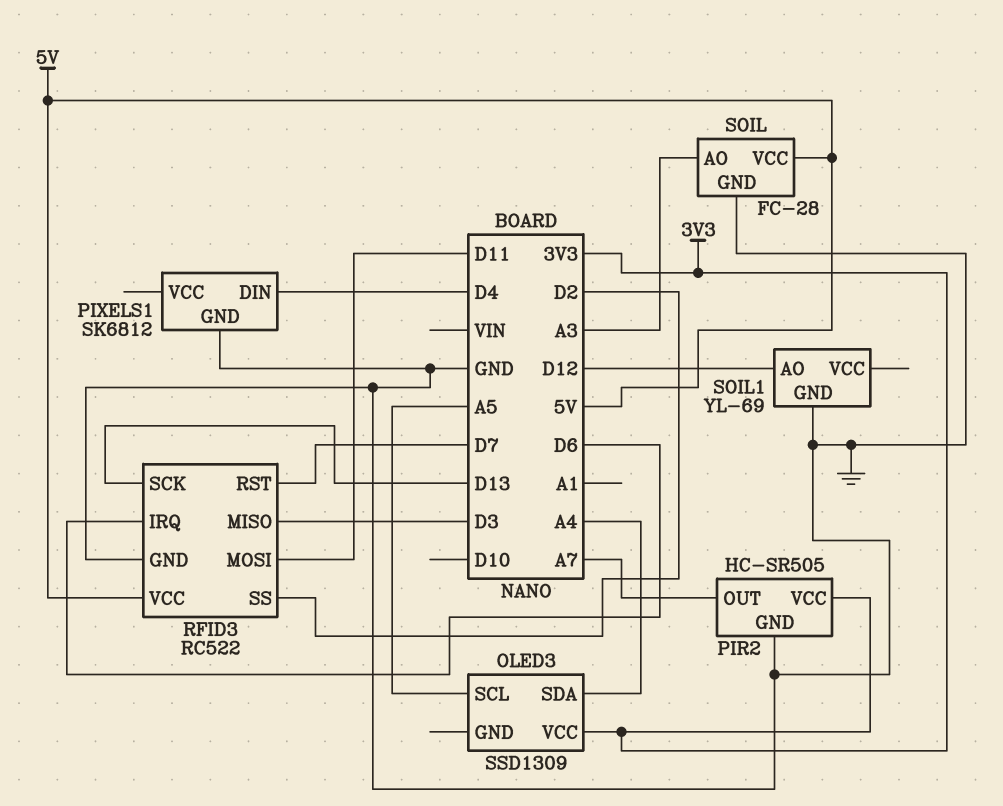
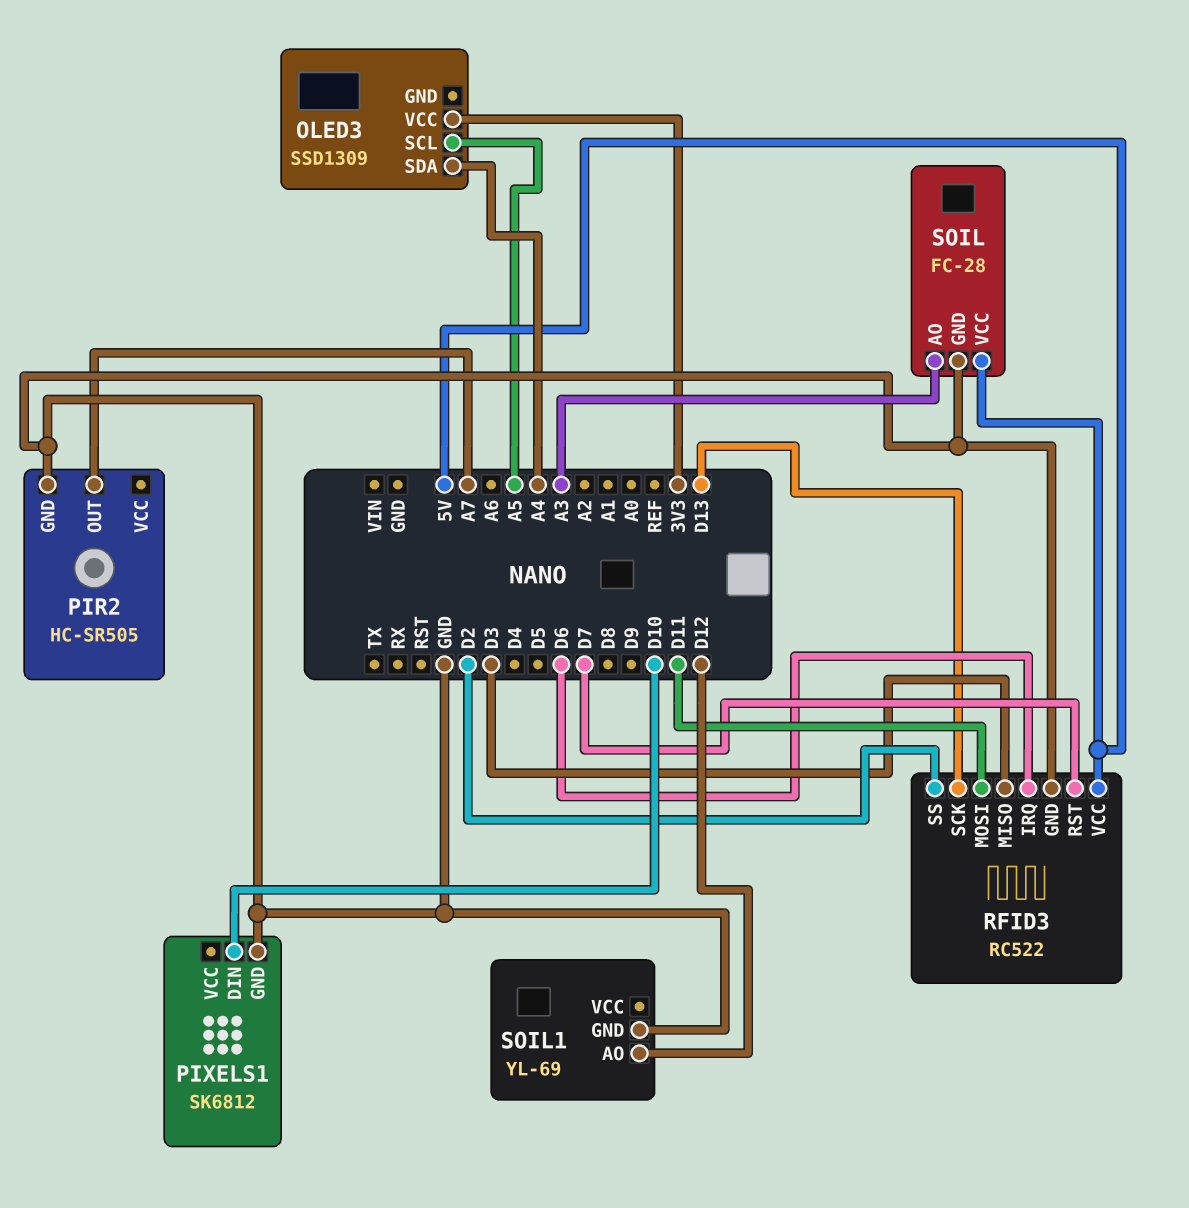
PIR2 pin VCC: 3V3 -> none
PIXELS1 pin DIN: D4 -> D10

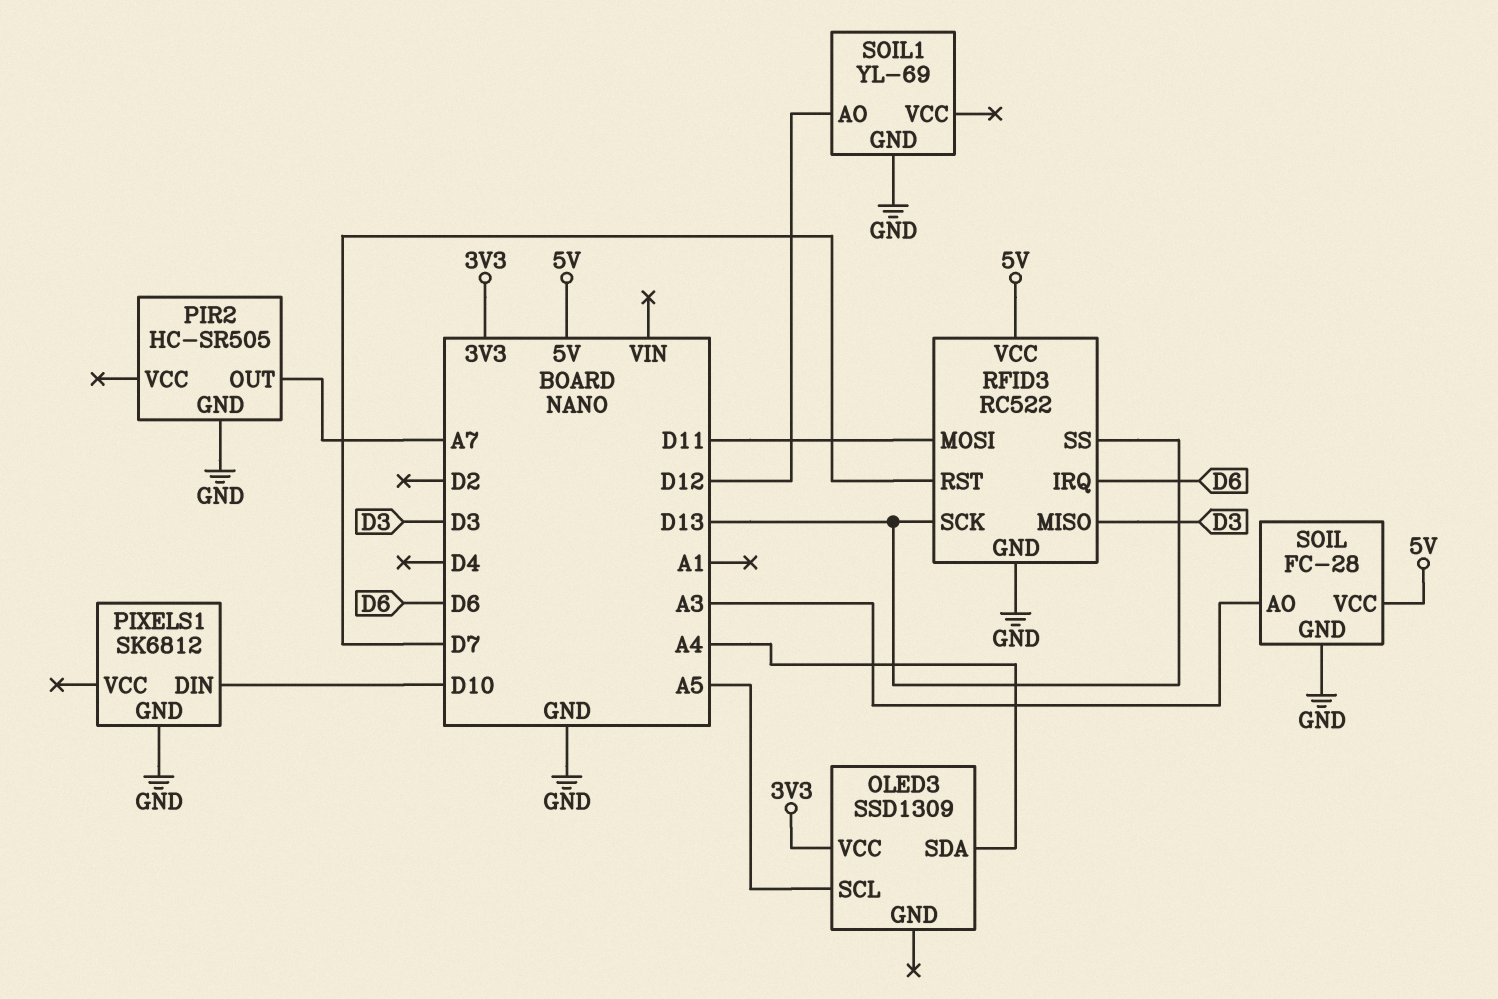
RFID3 pin SS: D2 -> D13

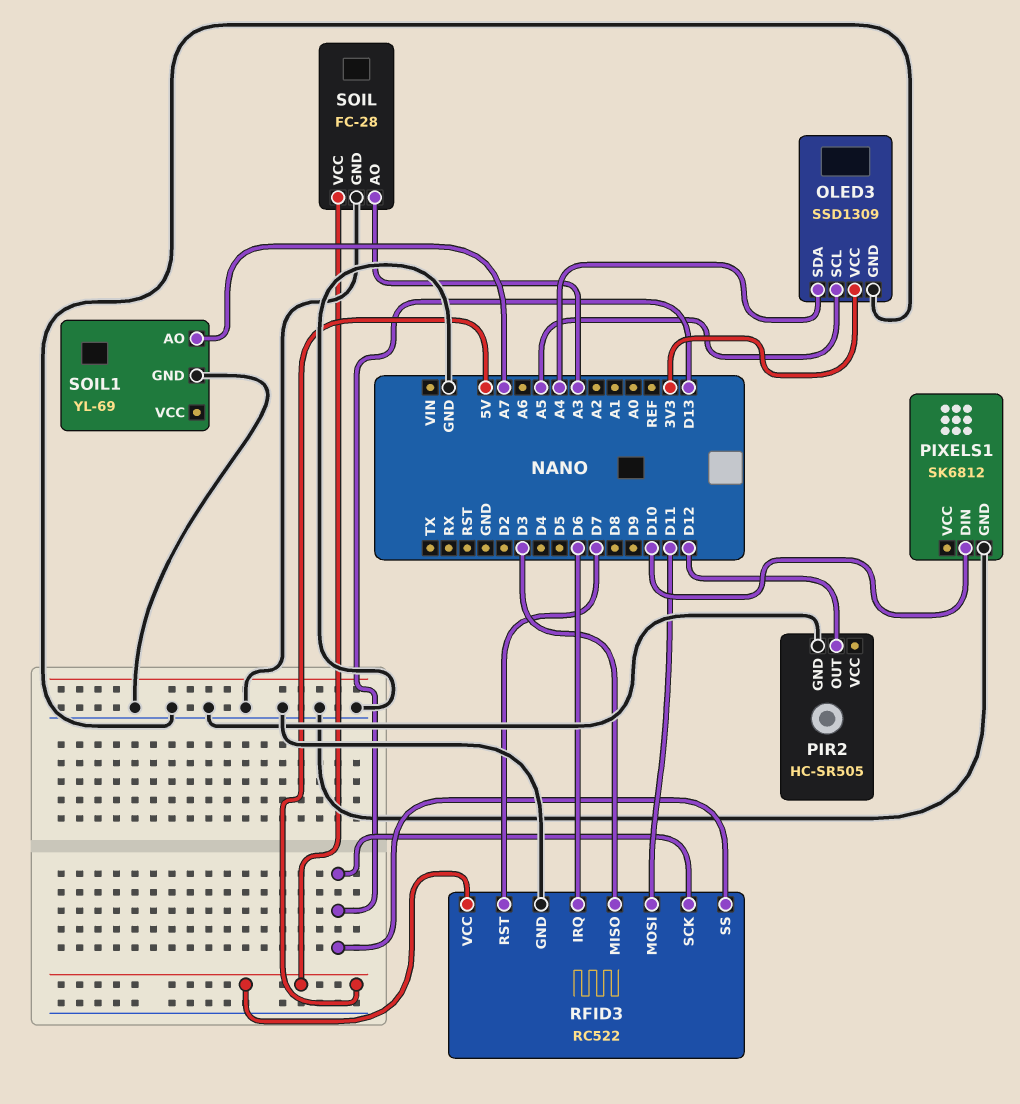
OLED3 pin GND: none -> GND
PIR2 pin OUT: A7 -> D12
SOIL1 pin AO: D12 -> A7

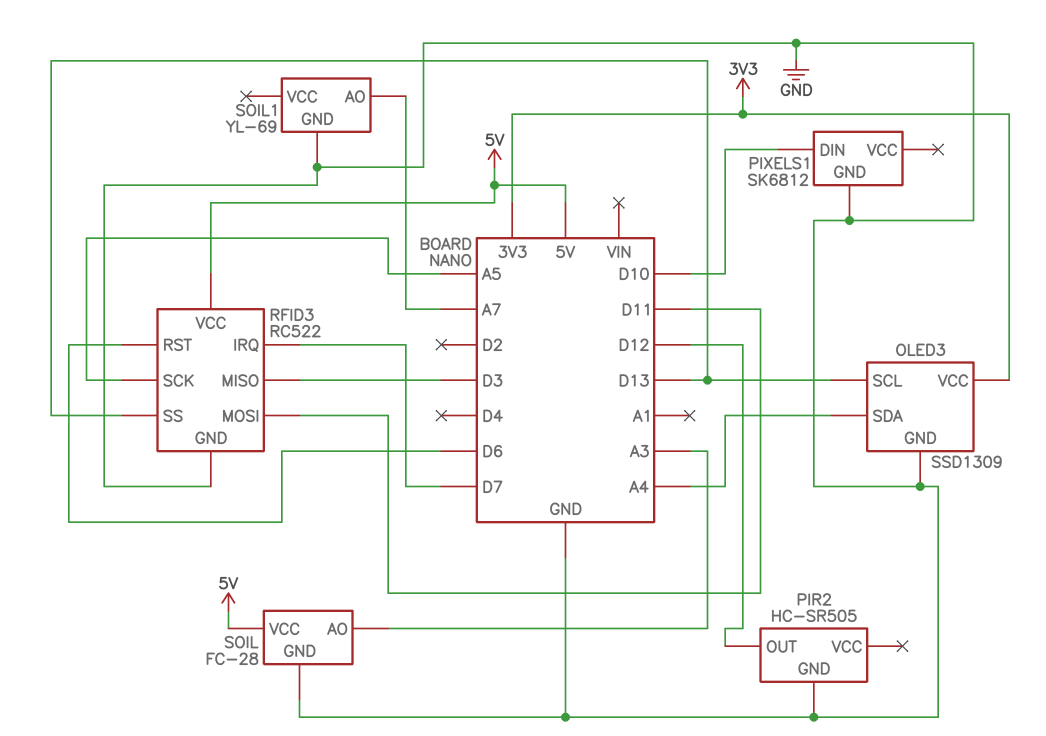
OLED3 pin SCL: A5 -> D13
RFID3 pin IRQ: D6 -> D7
RFID3 pin RST: D7 -> D6
RFID3 pin SCK: D13 -> A5

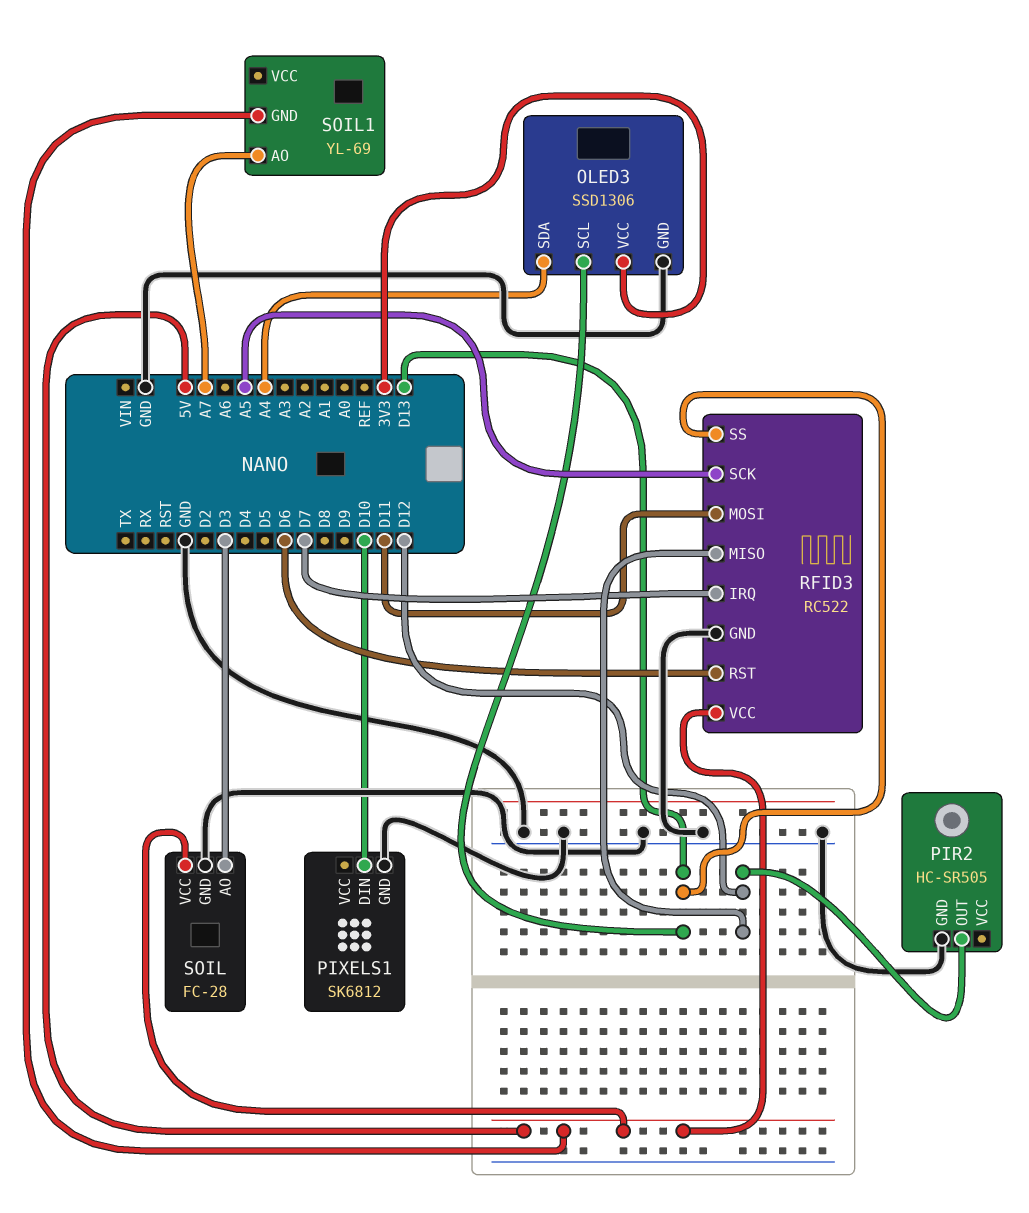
OLED3: SSD1309 -> SSD1306
RFID3 pin MISO: D3 -> D12
SOIL pin AO: A3 -> D3
SOIL1 pin GND: GND -> 5V

